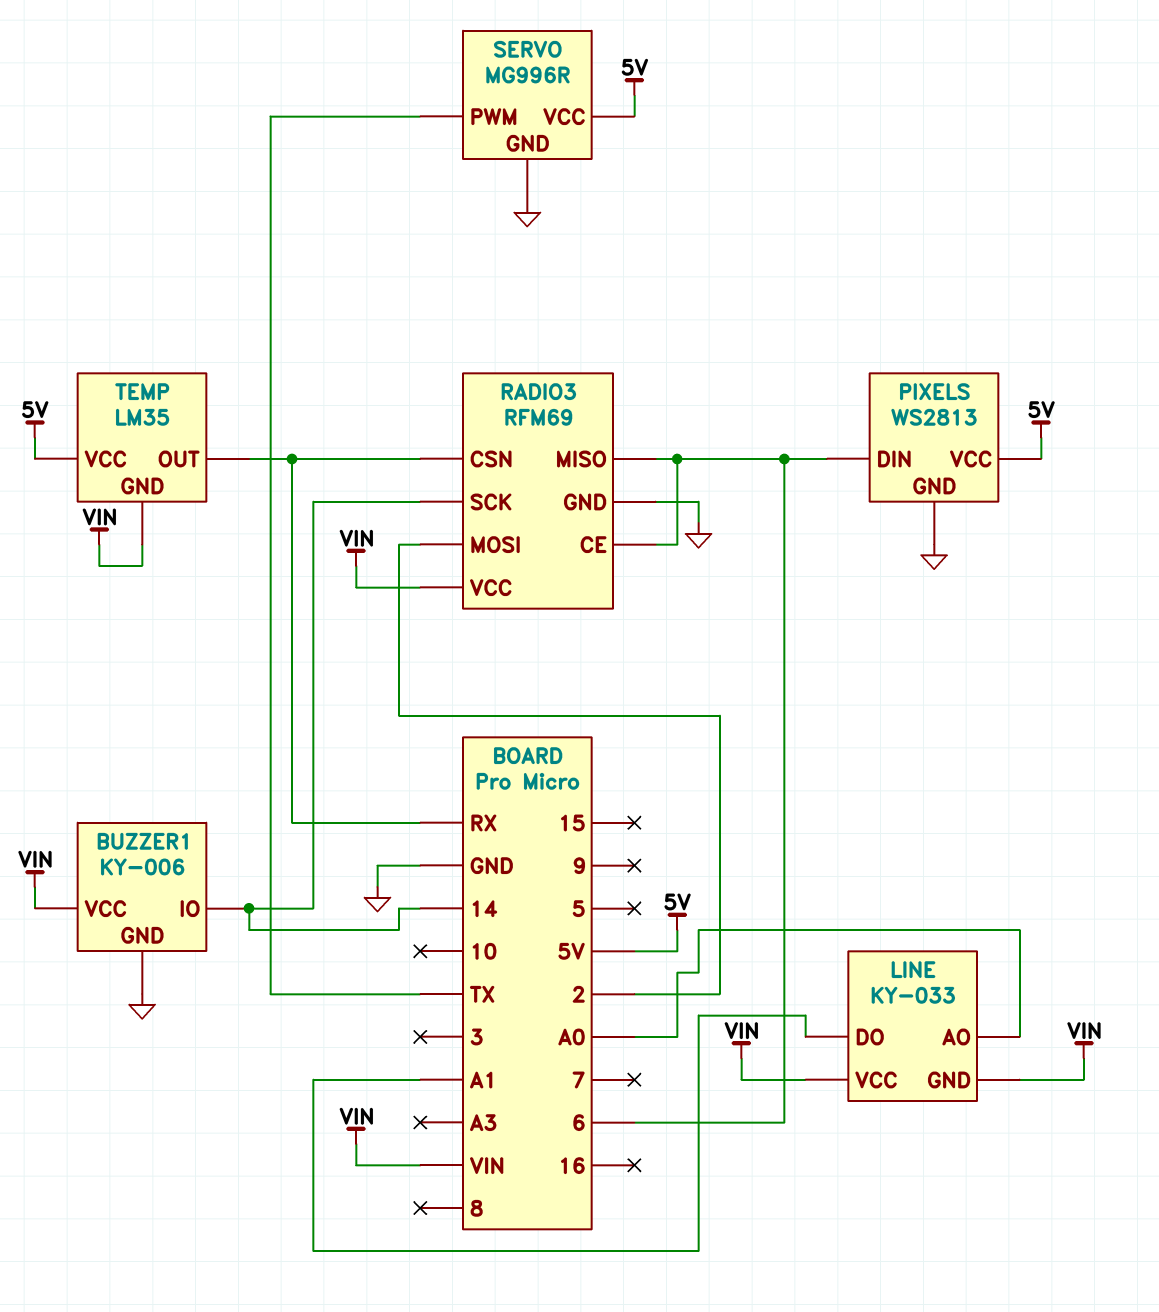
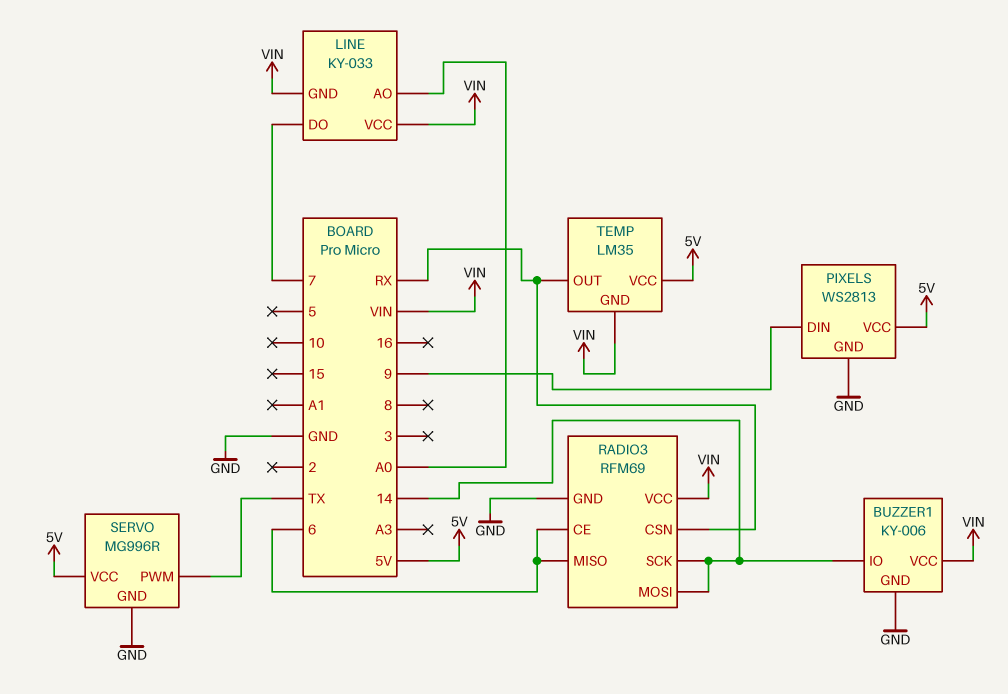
LINE pin DO: A1 -> 7
PIXELS pin DIN: 6 -> 9
RADIO3 pin MOSI: 2 -> 14

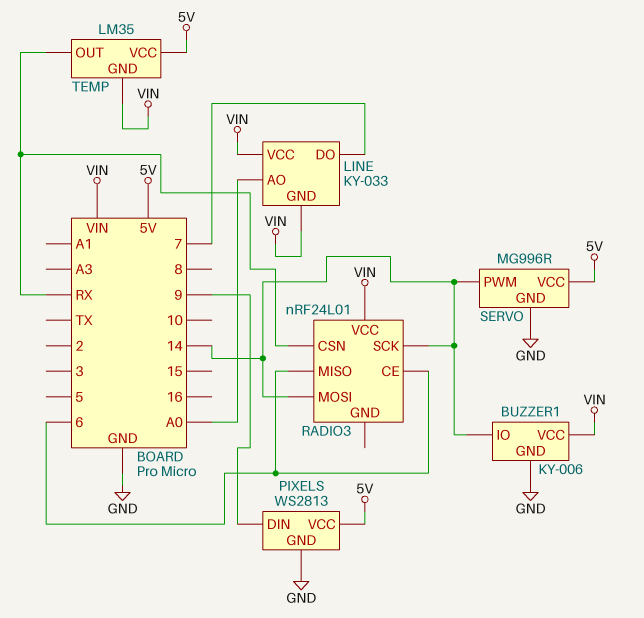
RADIO3: RFM69 -> nRF24L01
RADIO3 pin GND: GND -> none
SERVO pin PWM: TX -> 14

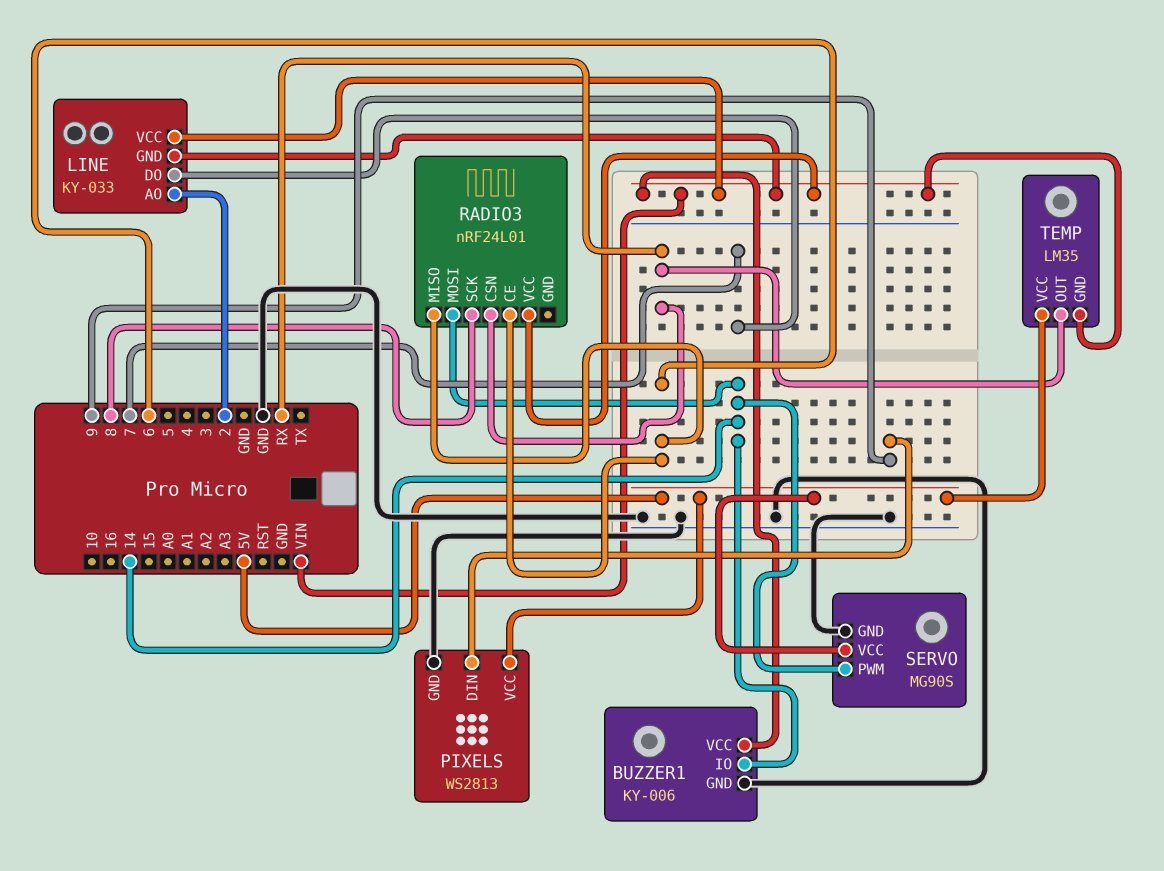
LINE pin AO: A0 -> 2
RADIO3 pin SCK: 14 -> 8
SERVO: MG996R -> MG90S

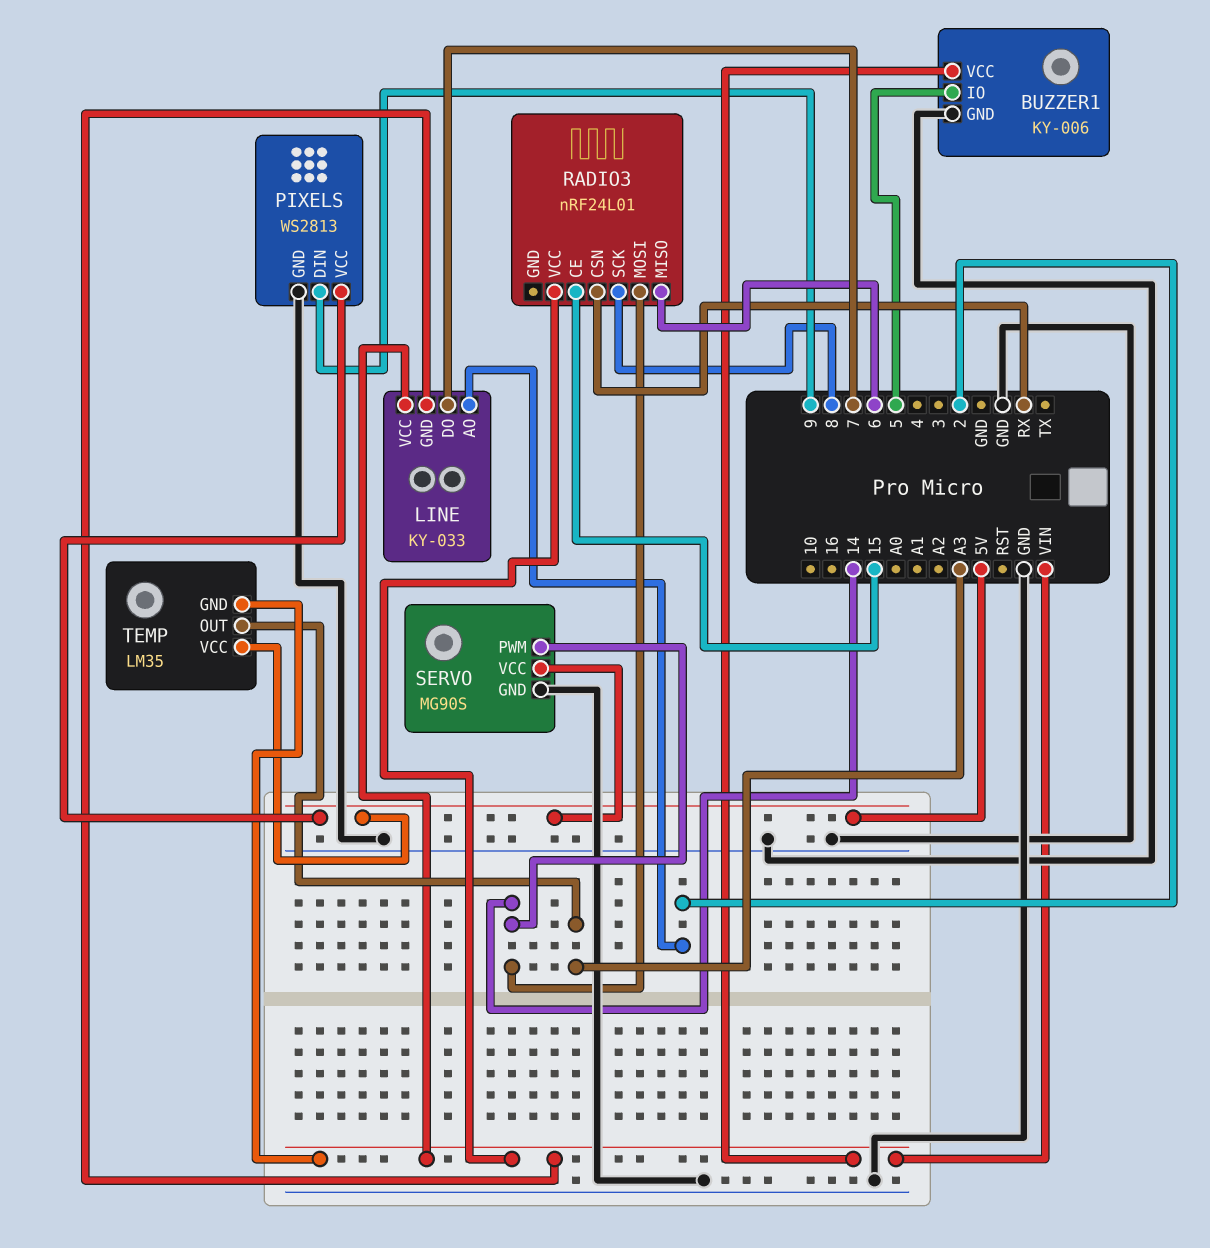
BUZZER1 pin IO: 14 -> 5
RADIO3 pin CE: 6 -> 15
TEMP pin OUT: RX -> A3

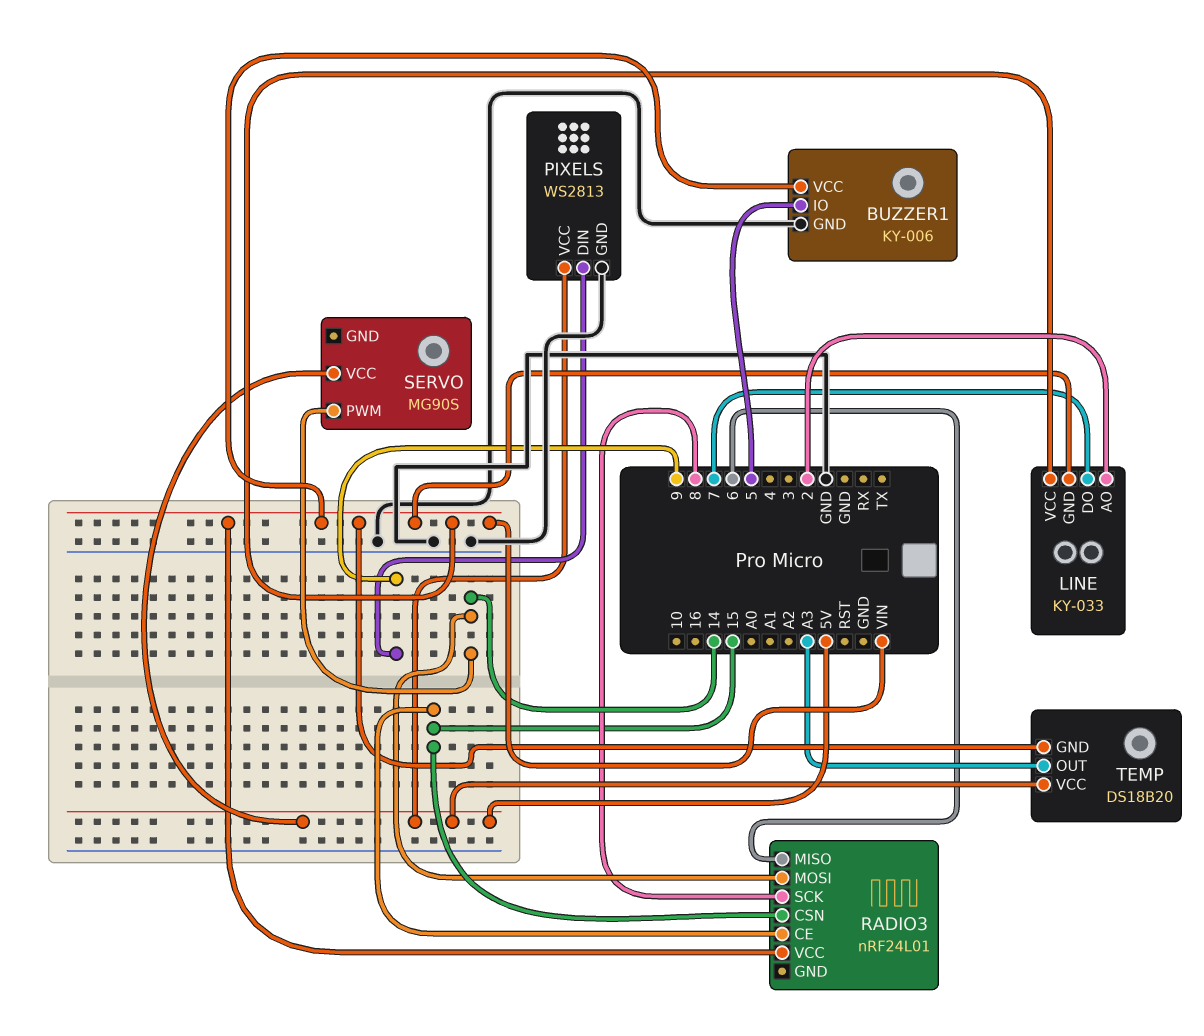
RADIO3 pin CSN: RX -> 15
SERVO pin GND: GND -> none
TEMP: LM35 -> DS18B20

